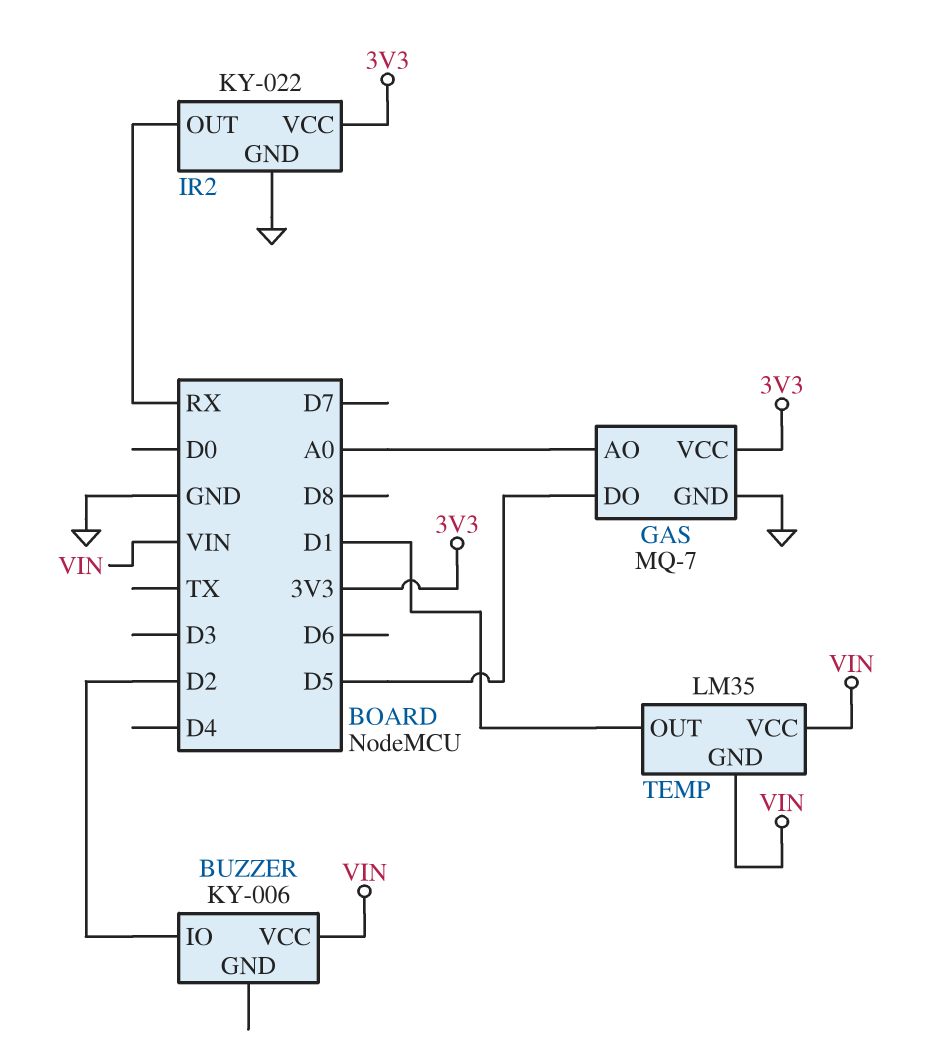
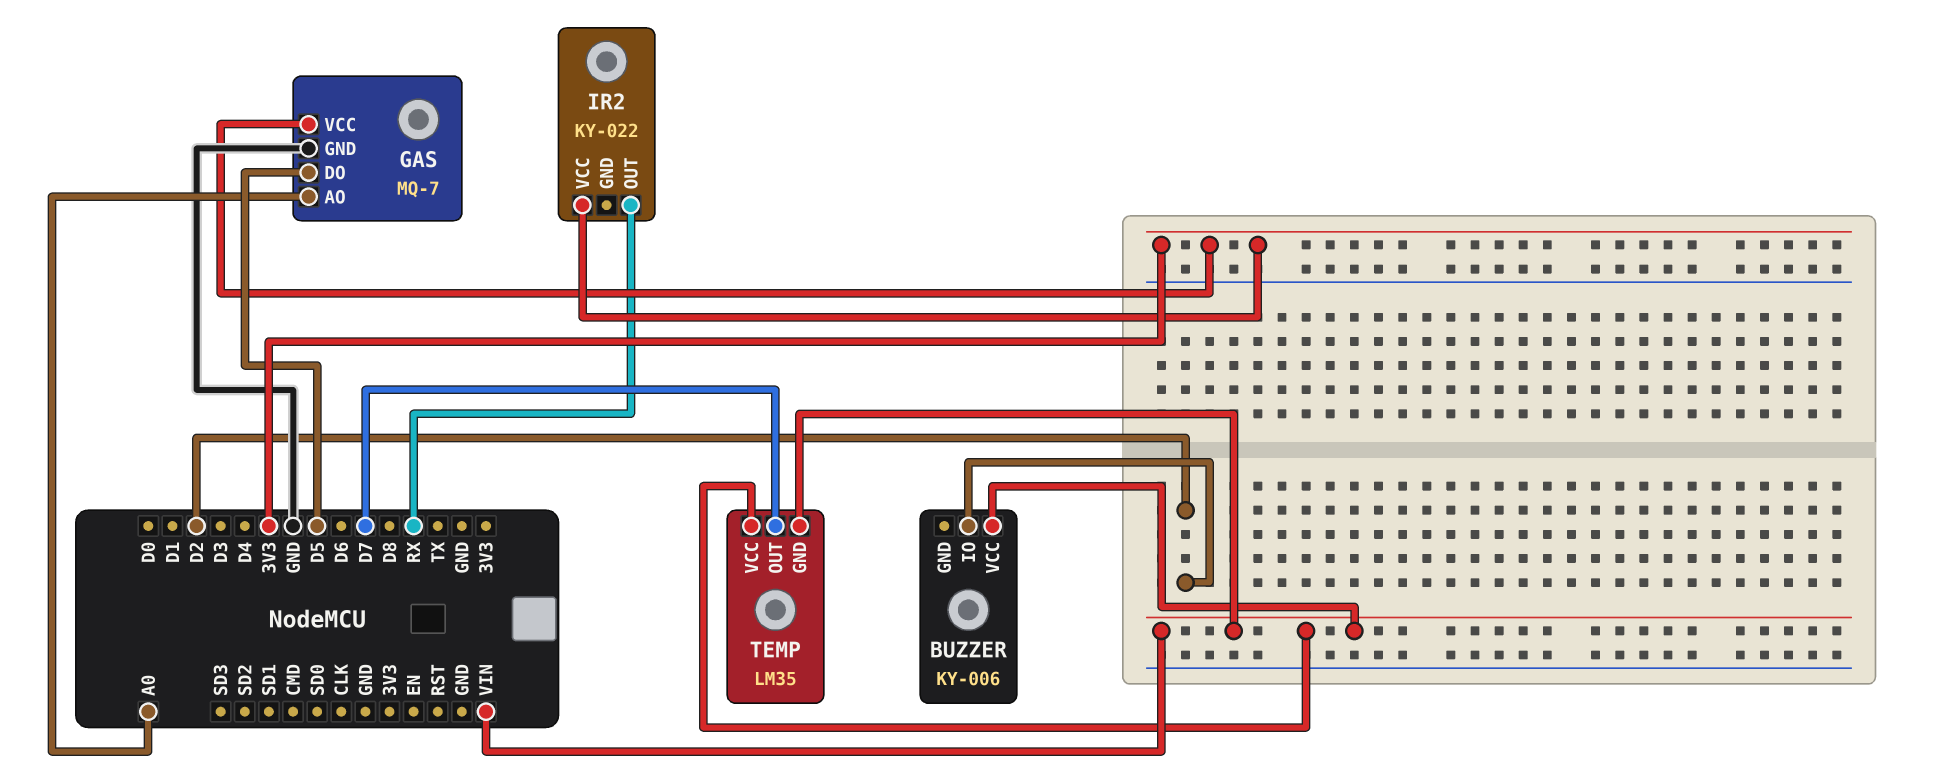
IR2 pin GND: GND -> none
TEMP pin OUT: D1 -> D7

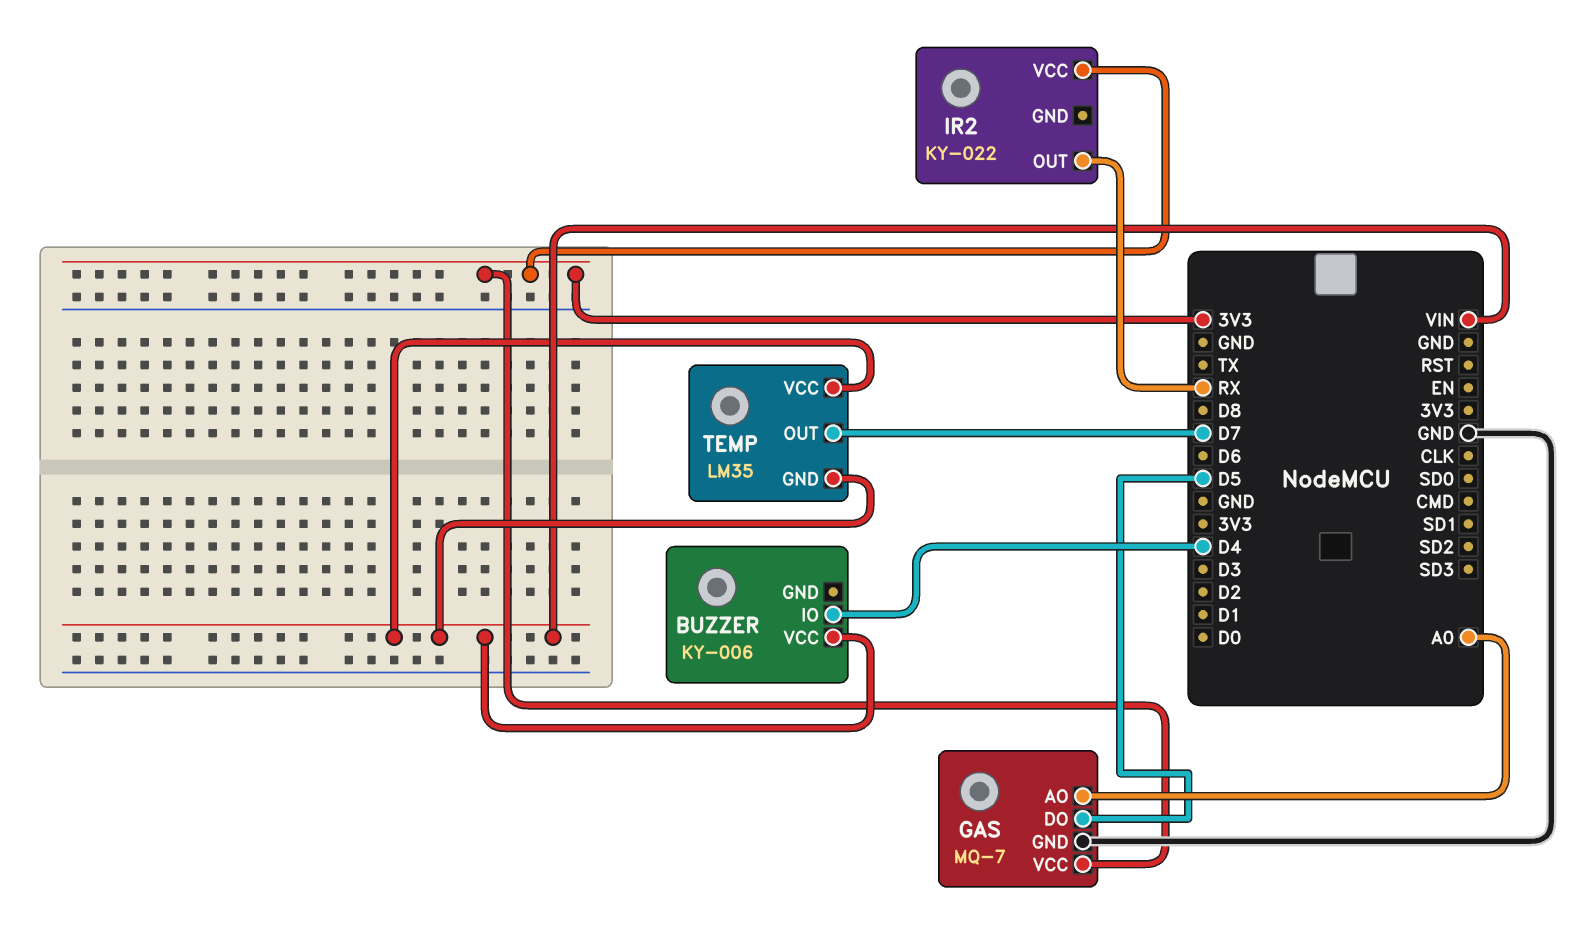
BUZZER pin IO: D2 -> D4

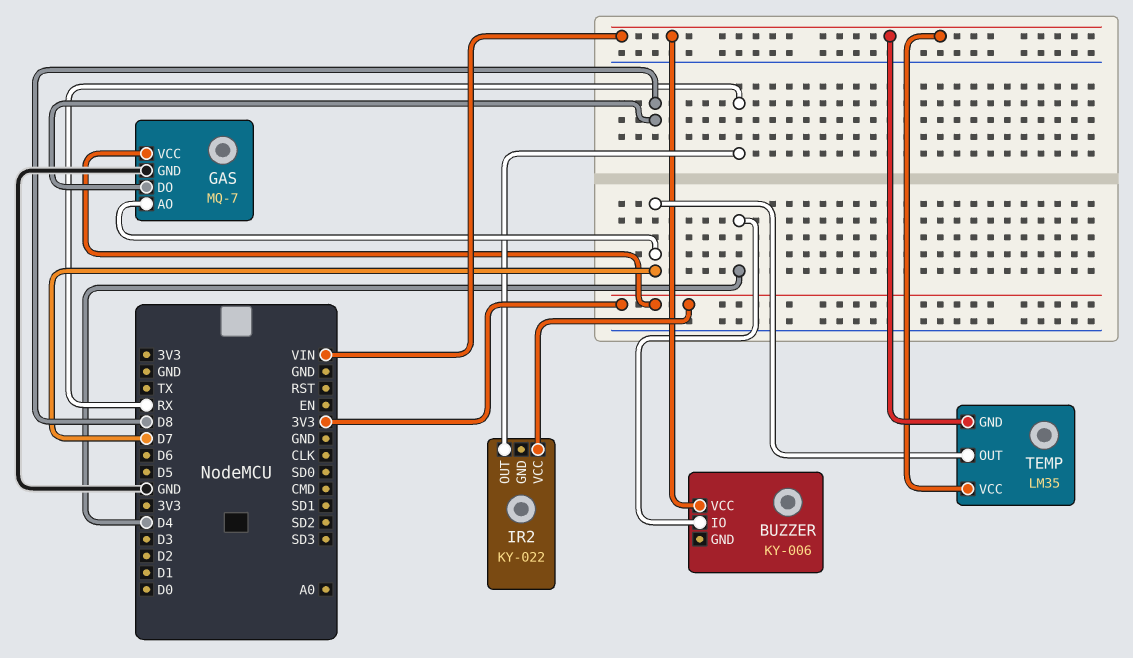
GAS pin AO: A0 -> D7
GAS pin DO: D5 -> D8

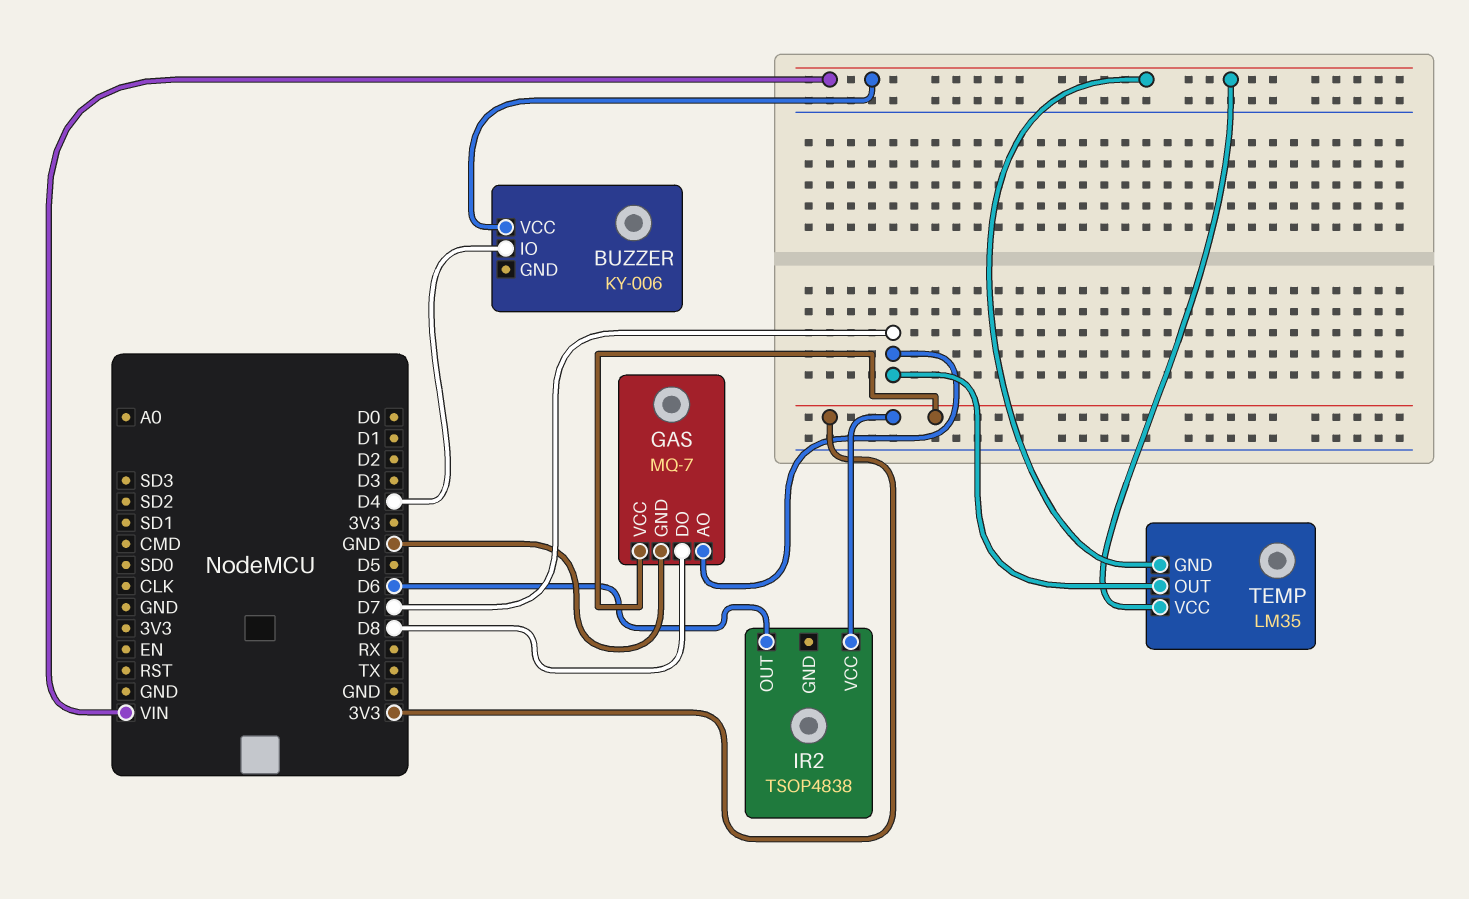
IR2: KY-022 -> TSOP4838
IR2 pin OUT: RX -> D6

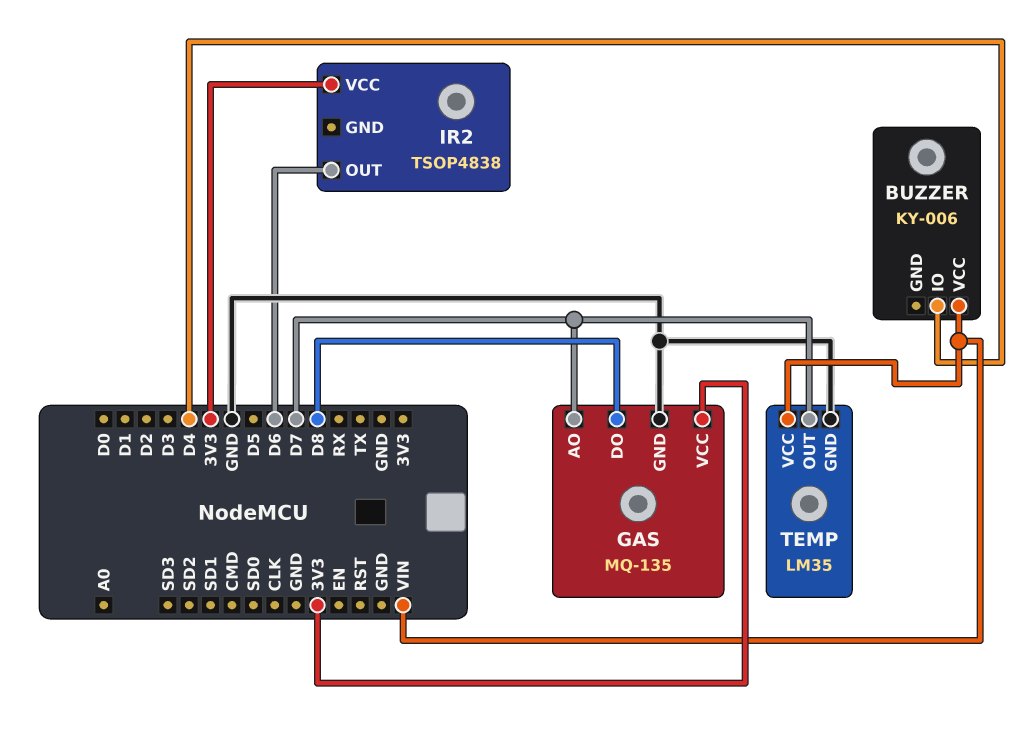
GAS: MQ-7 -> MQ-135
TEMP pin GND: VIN -> GND

